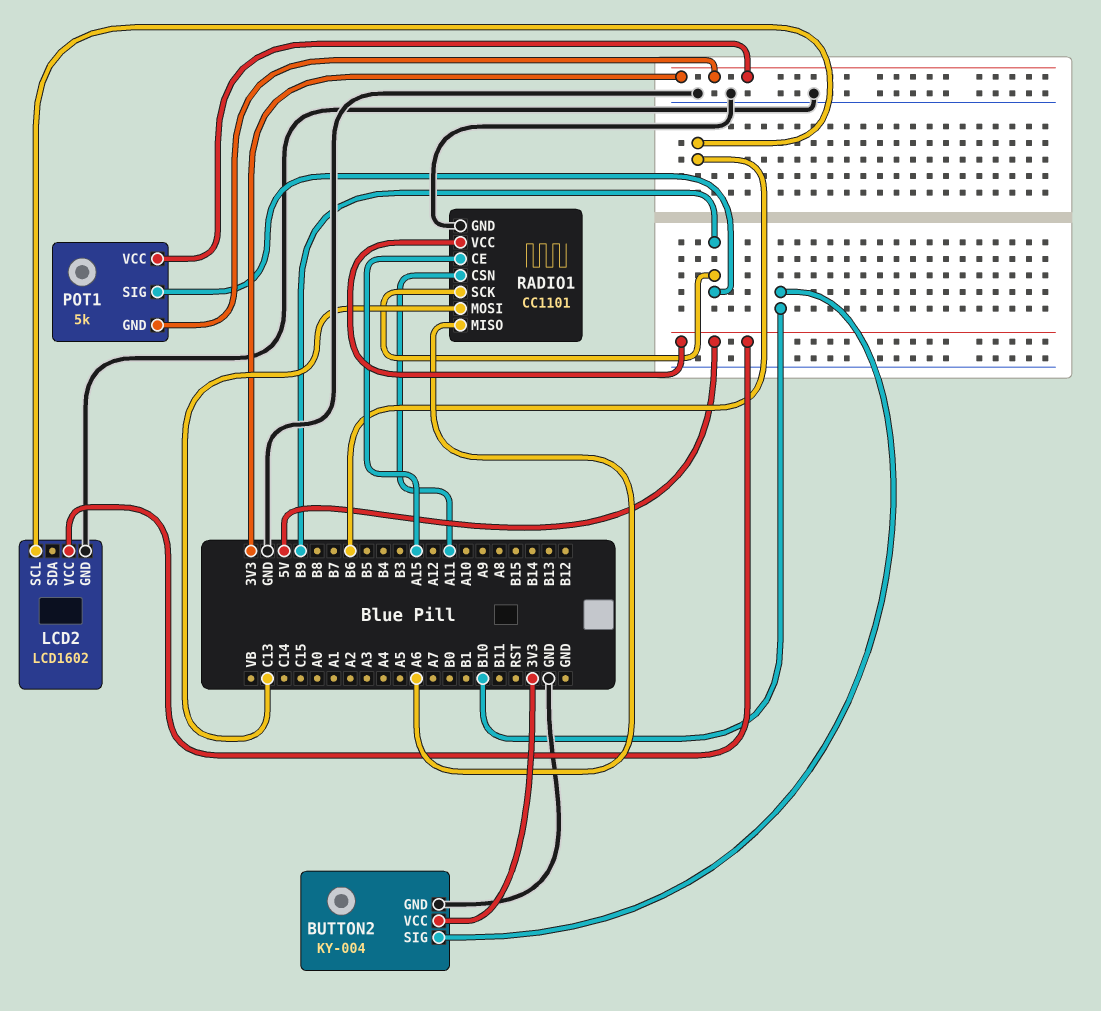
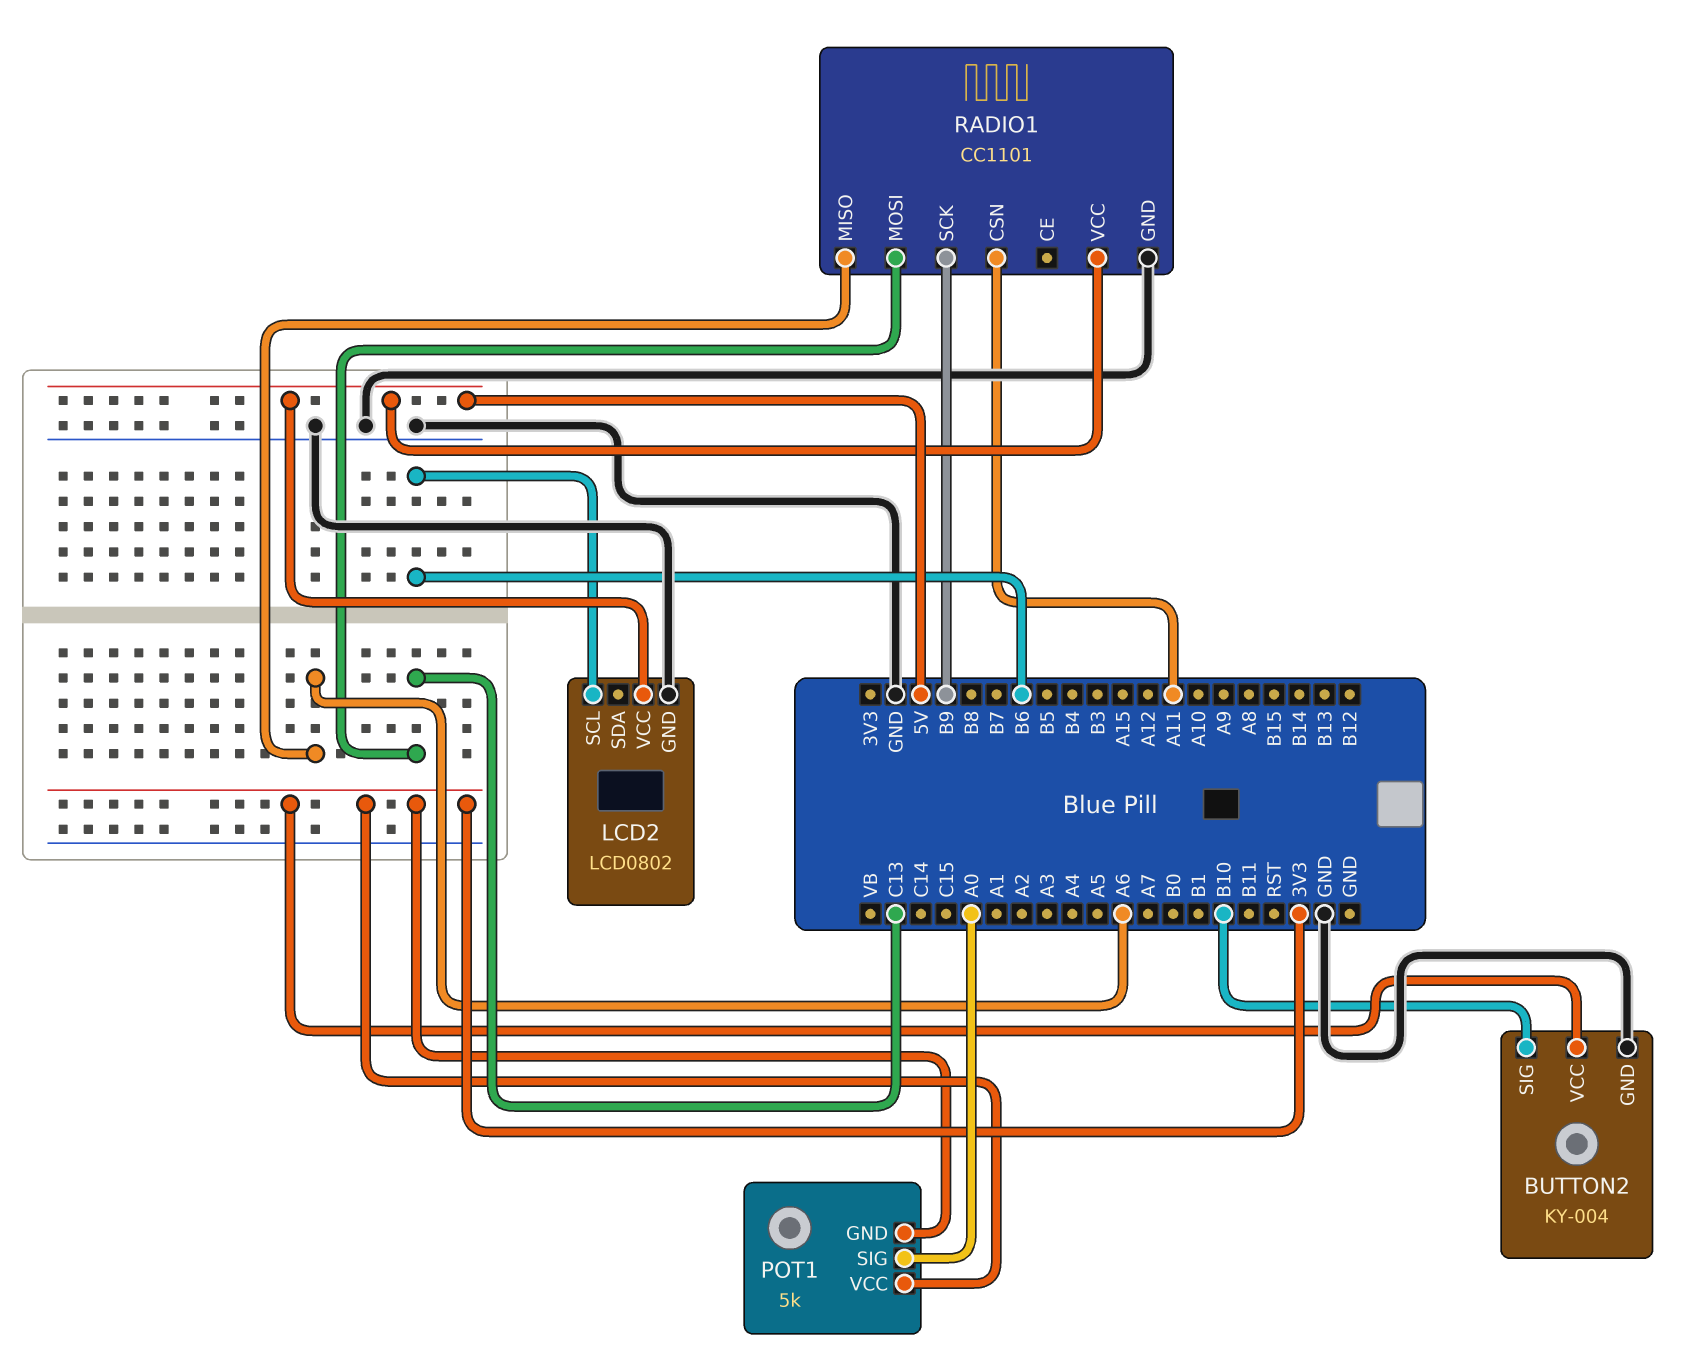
LCD2: LCD1602 -> LCD0802
POT1 pin SIG: B9 -> A0
RADIO1 pin CE: A15 -> none

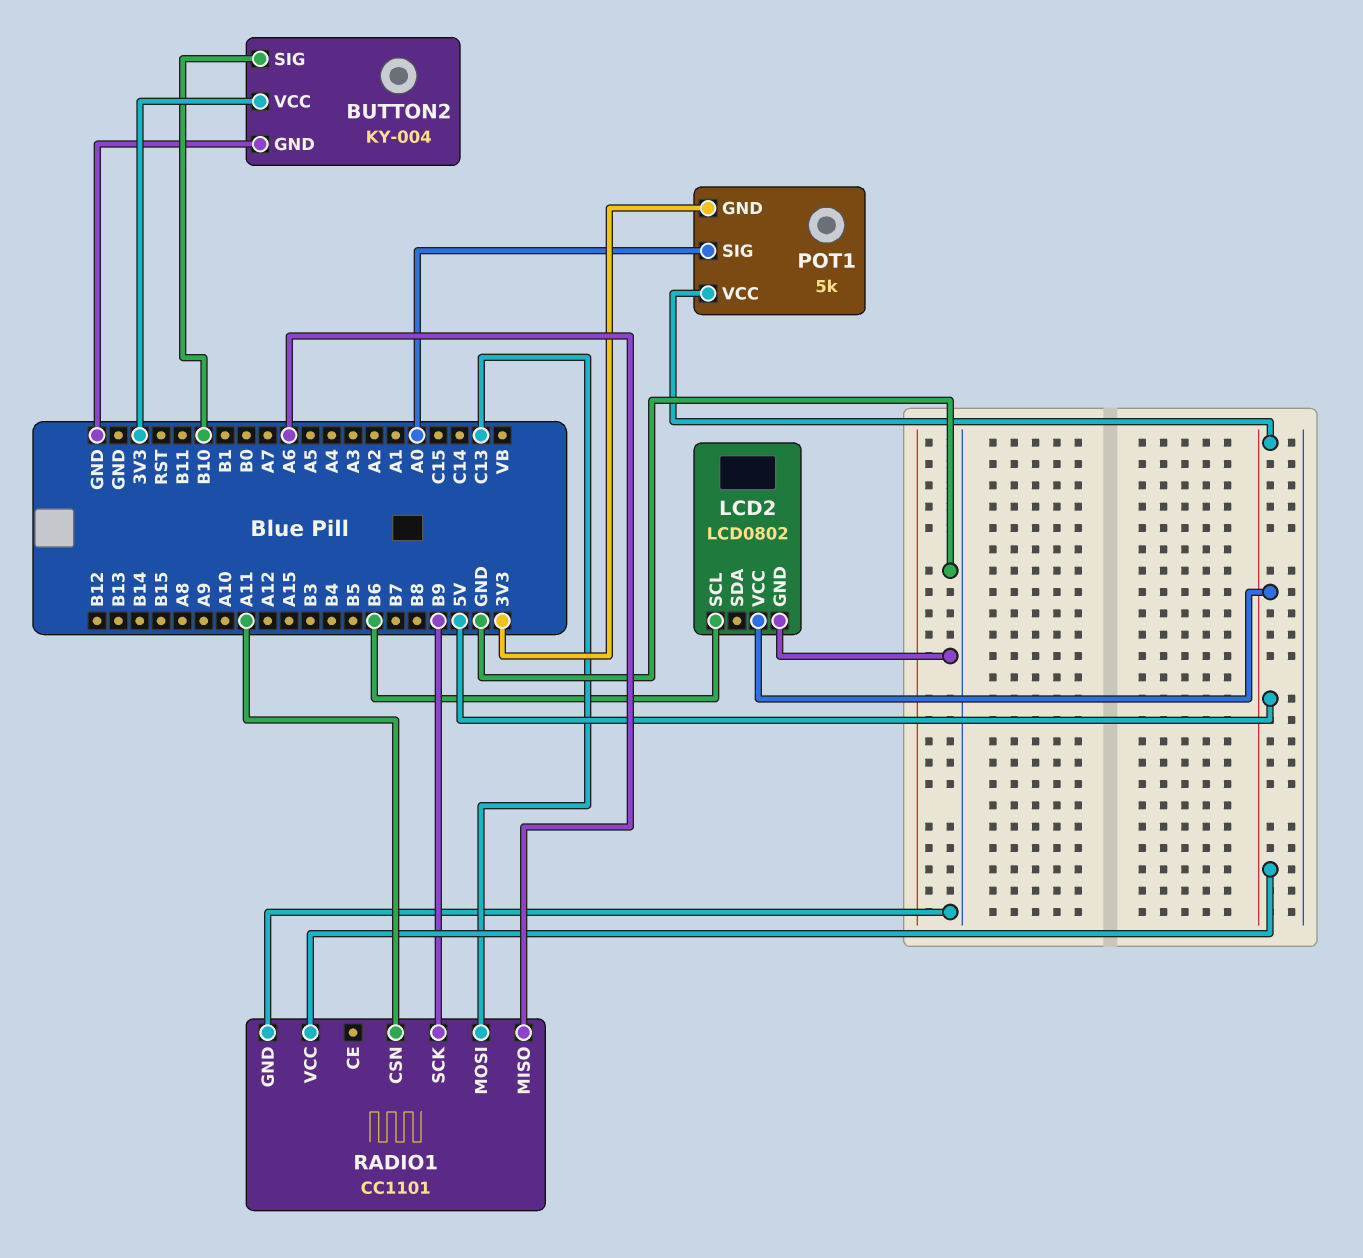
POT1 pin VCC: 3V3 -> 5V

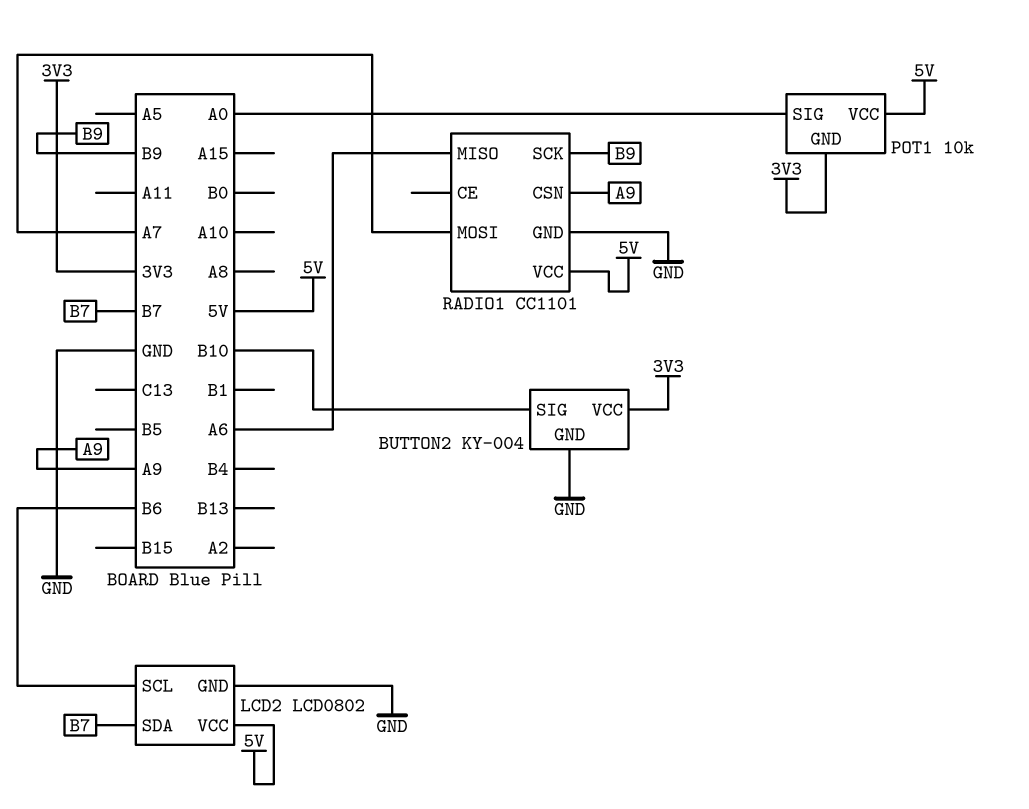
LCD2 pin SDA: none -> B7
POT1: 5k -> 10k
RADIO1 pin CSN: A11 -> A9
RADIO1 pin MOSI: C13 -> A7

